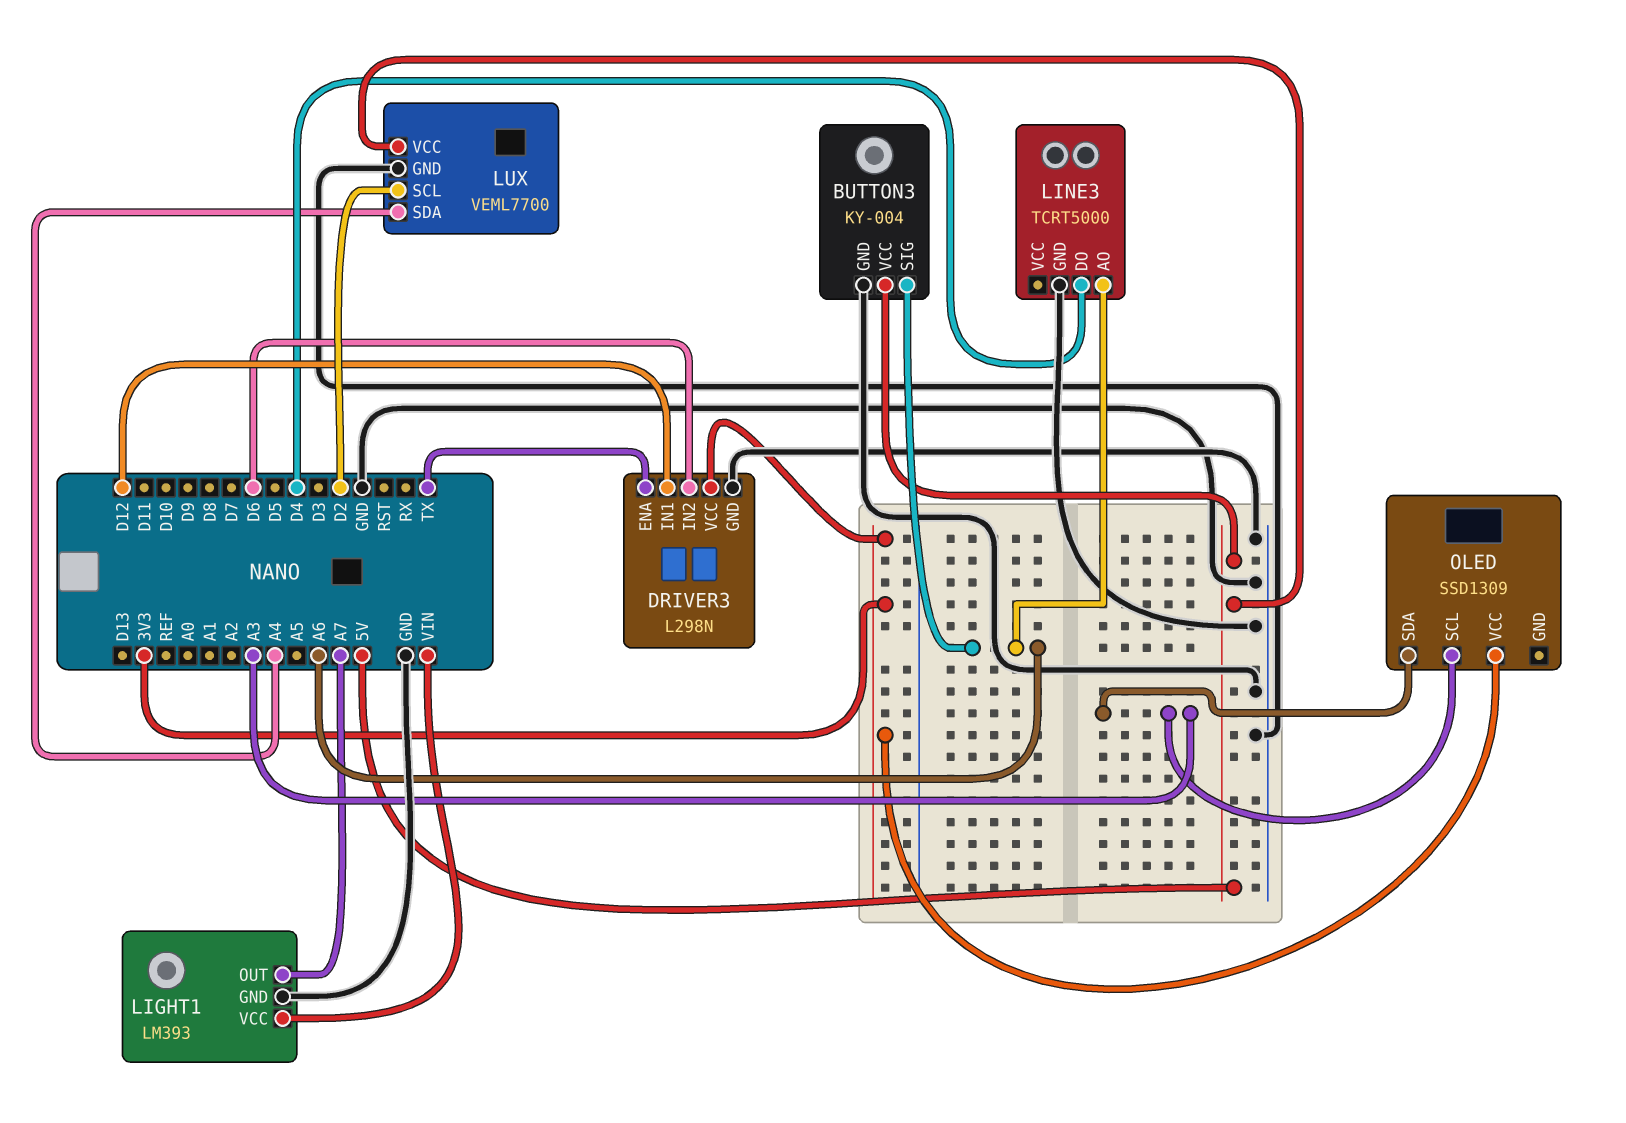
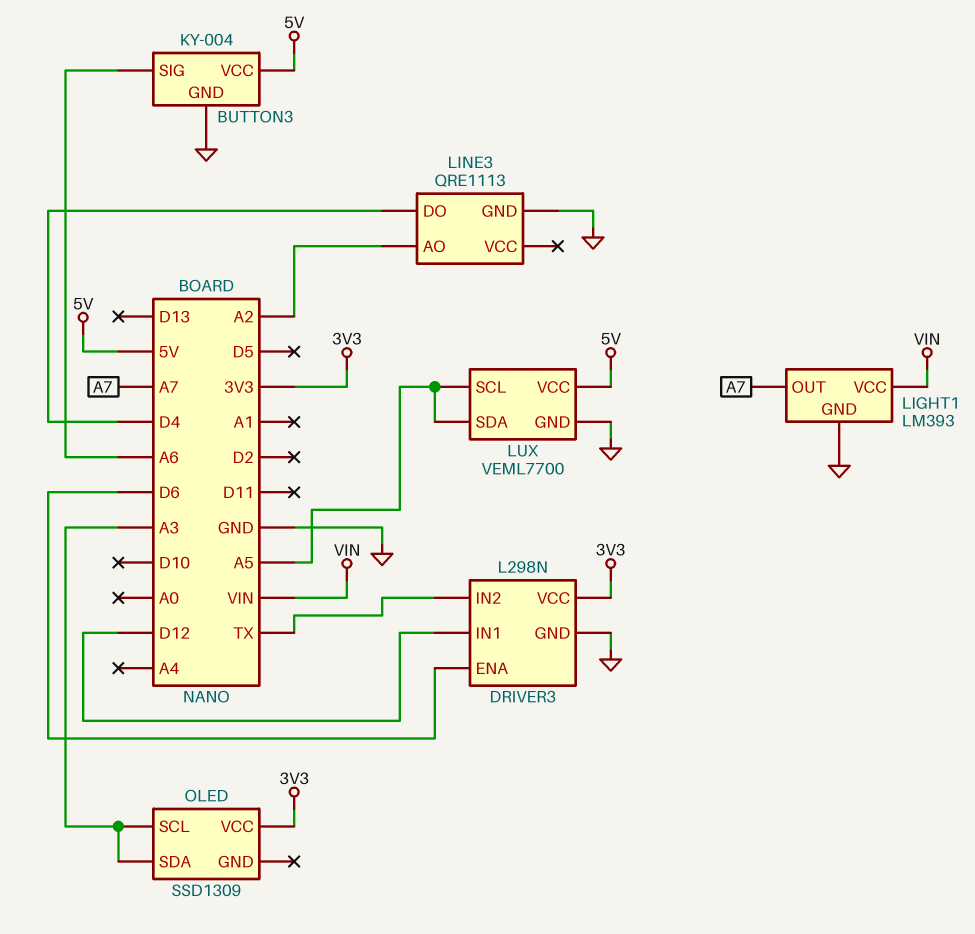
DRIVER3 pin ENA: TX -> D6
DRIVER3 pin IN2: D6 -> TX
LINE3: TCRT5000 -> QRE1113
LINE3 pin AO: A6 -> A2
LUX pin SCL: D2 -> A5
LUX pin SDA: A4 -> A5

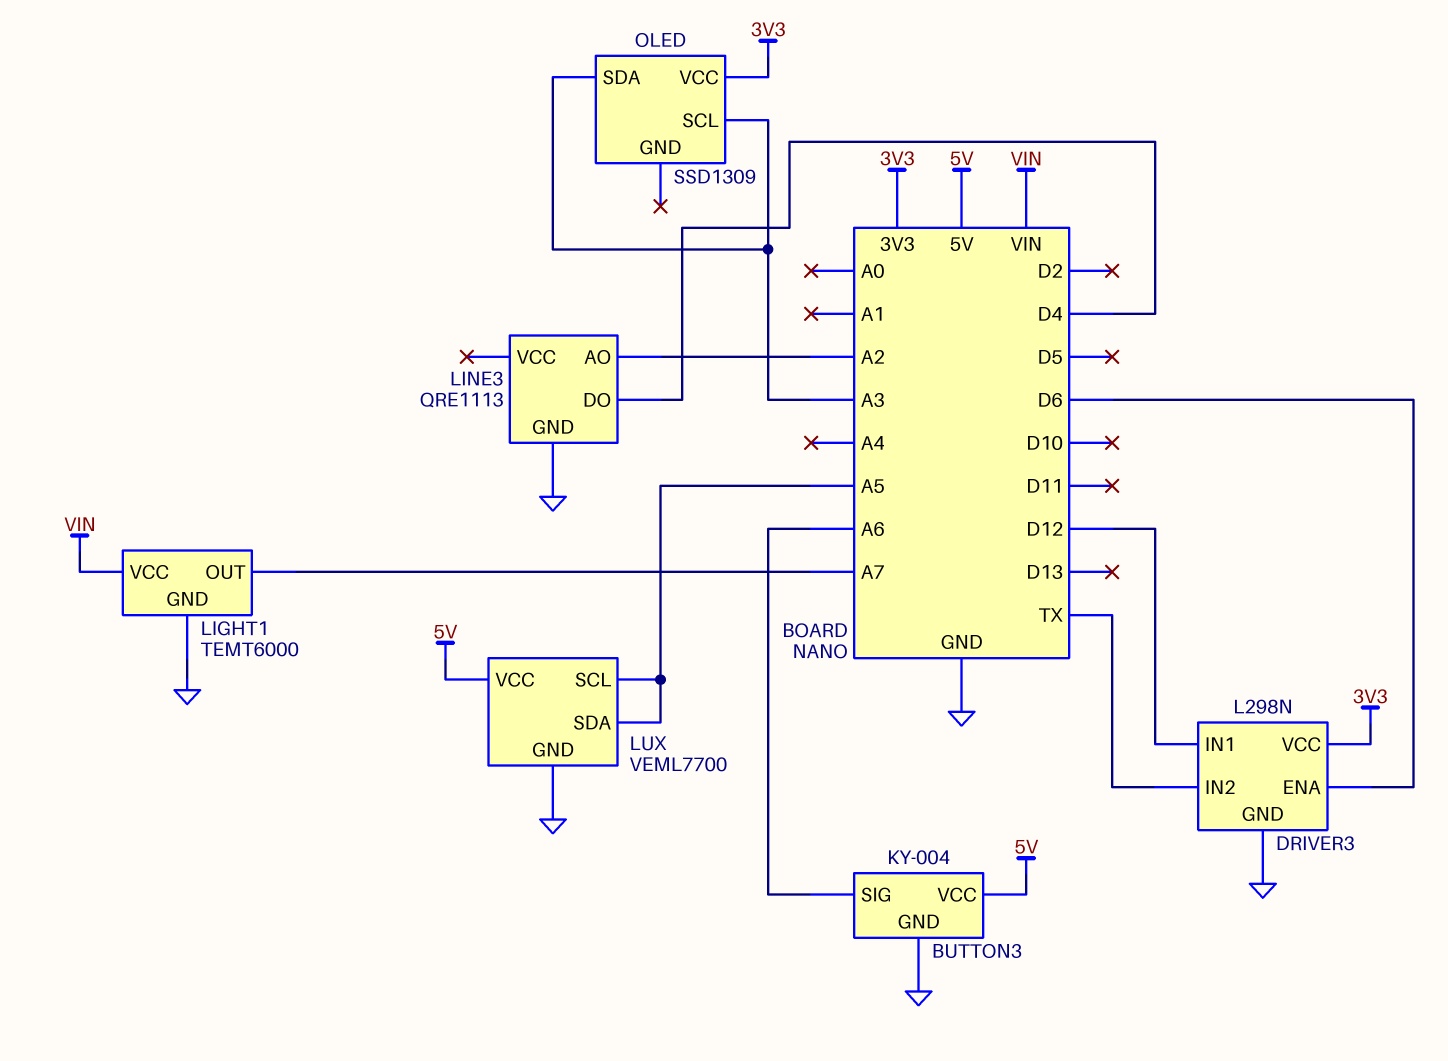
LIGHT1: LM393 -> TEMT6000

